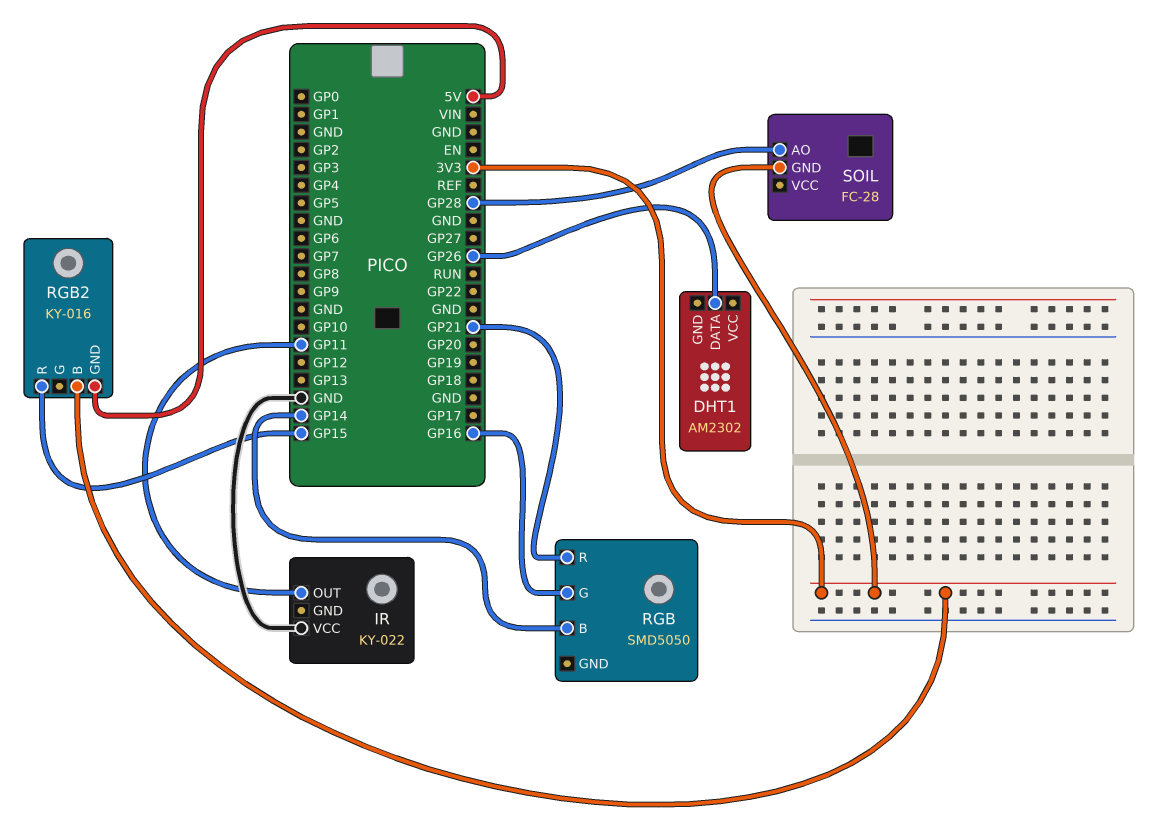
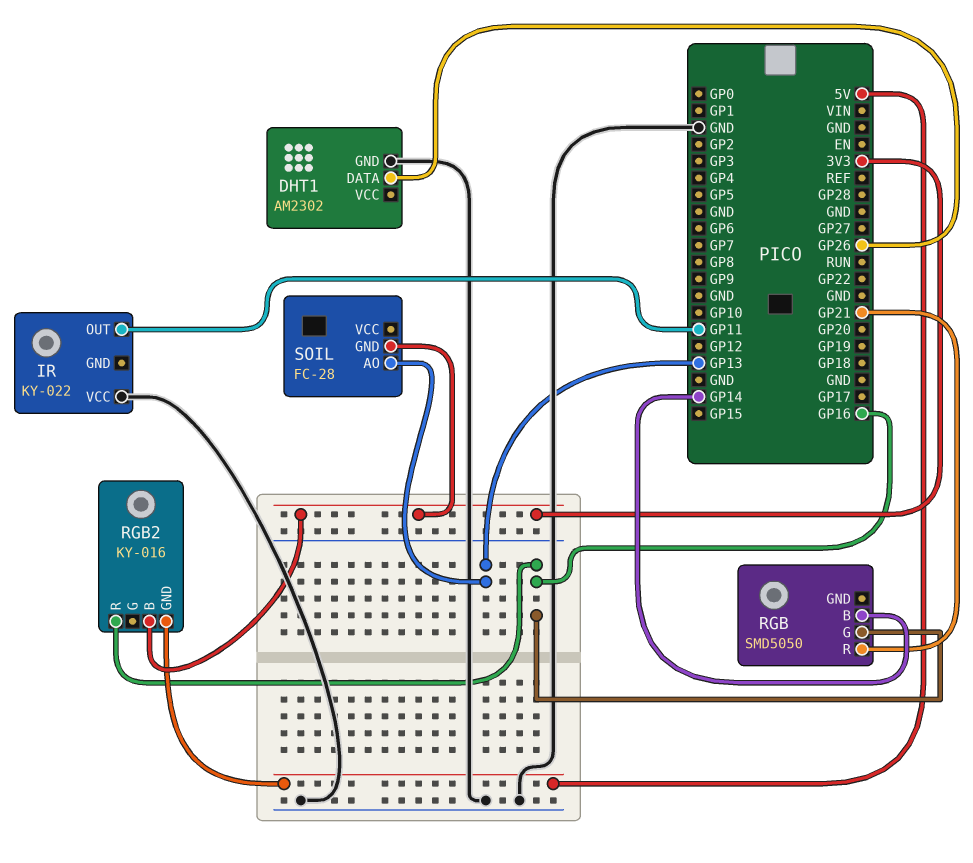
DHT1 pin GND: none -> GND
RGB2 pin R: GP15 -> GP16
SOIL pin AO: GP28 -> GP13

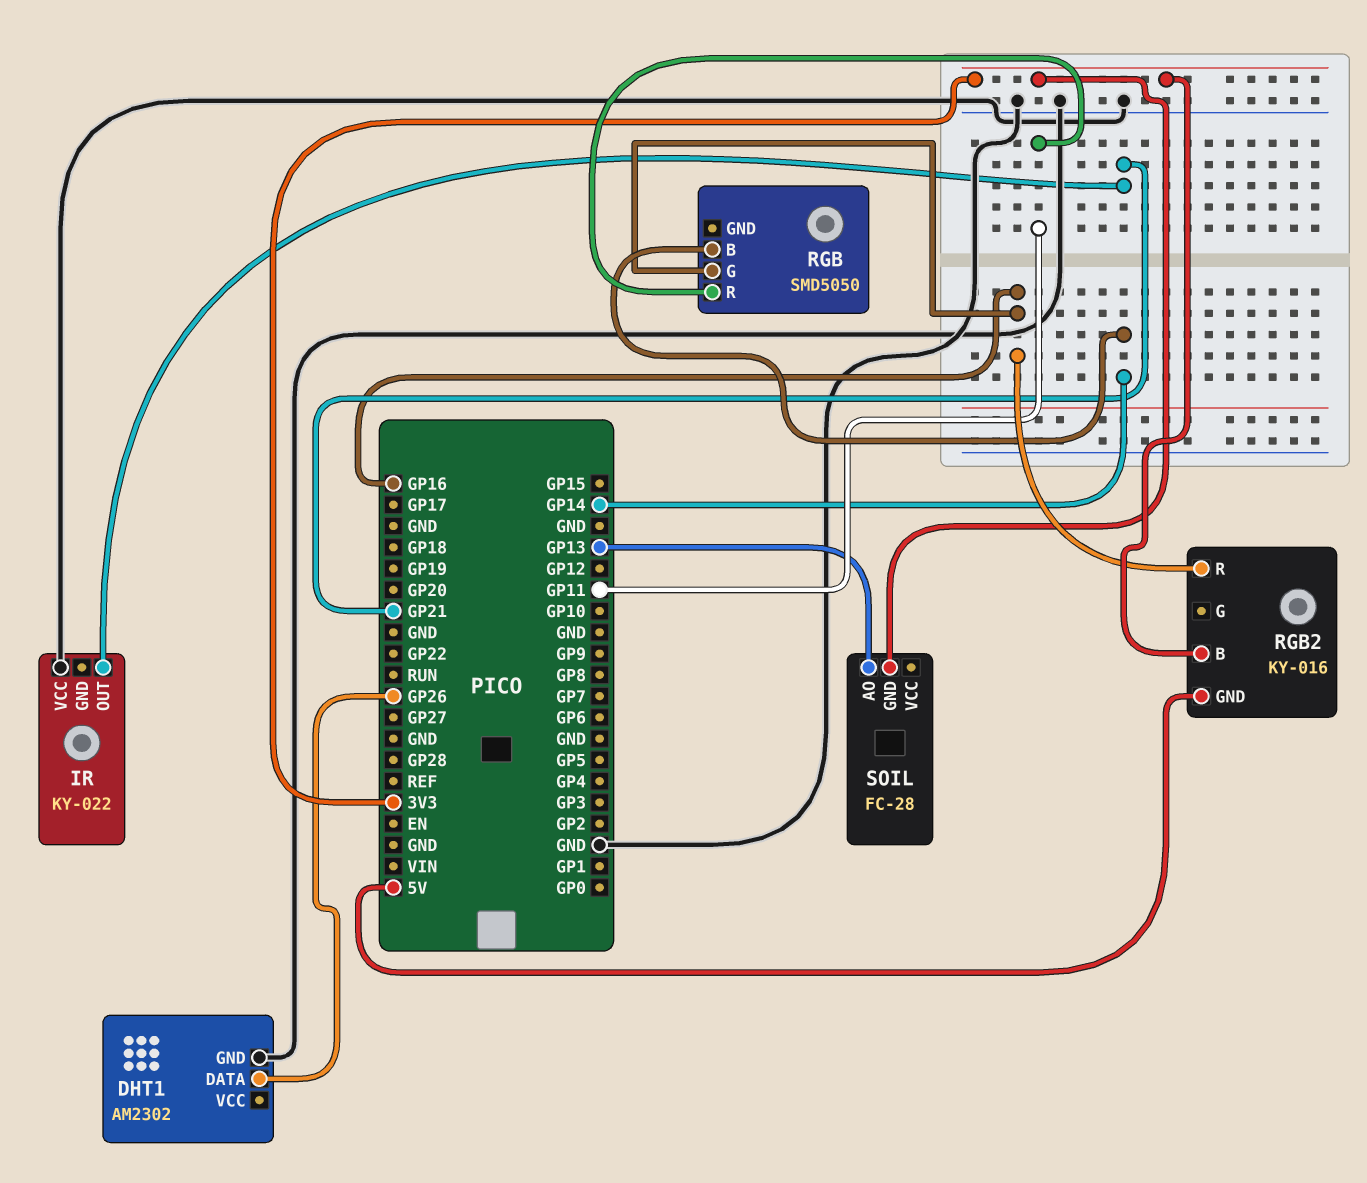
IR pin OUT: GP11 -> GP21
RGB pin R: GP21 -> GP11

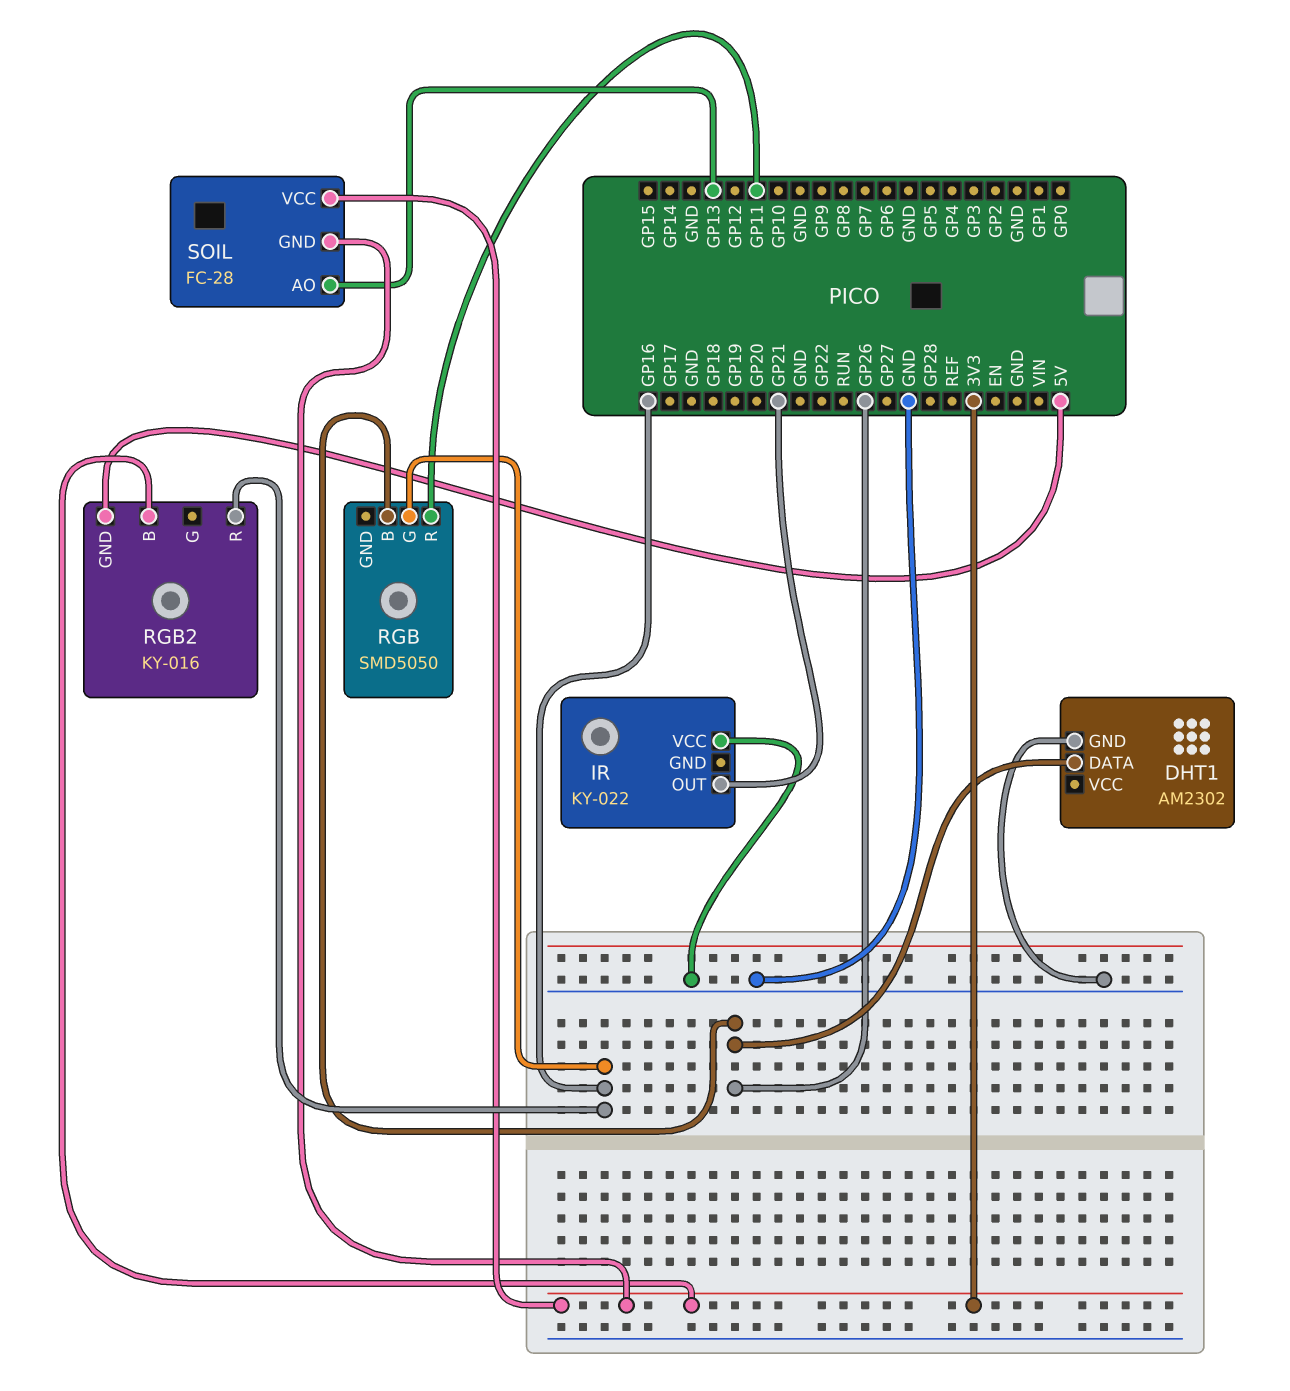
RGB pin B: GP14 -> GP26
SOIL pin VCC: none -> 3V3

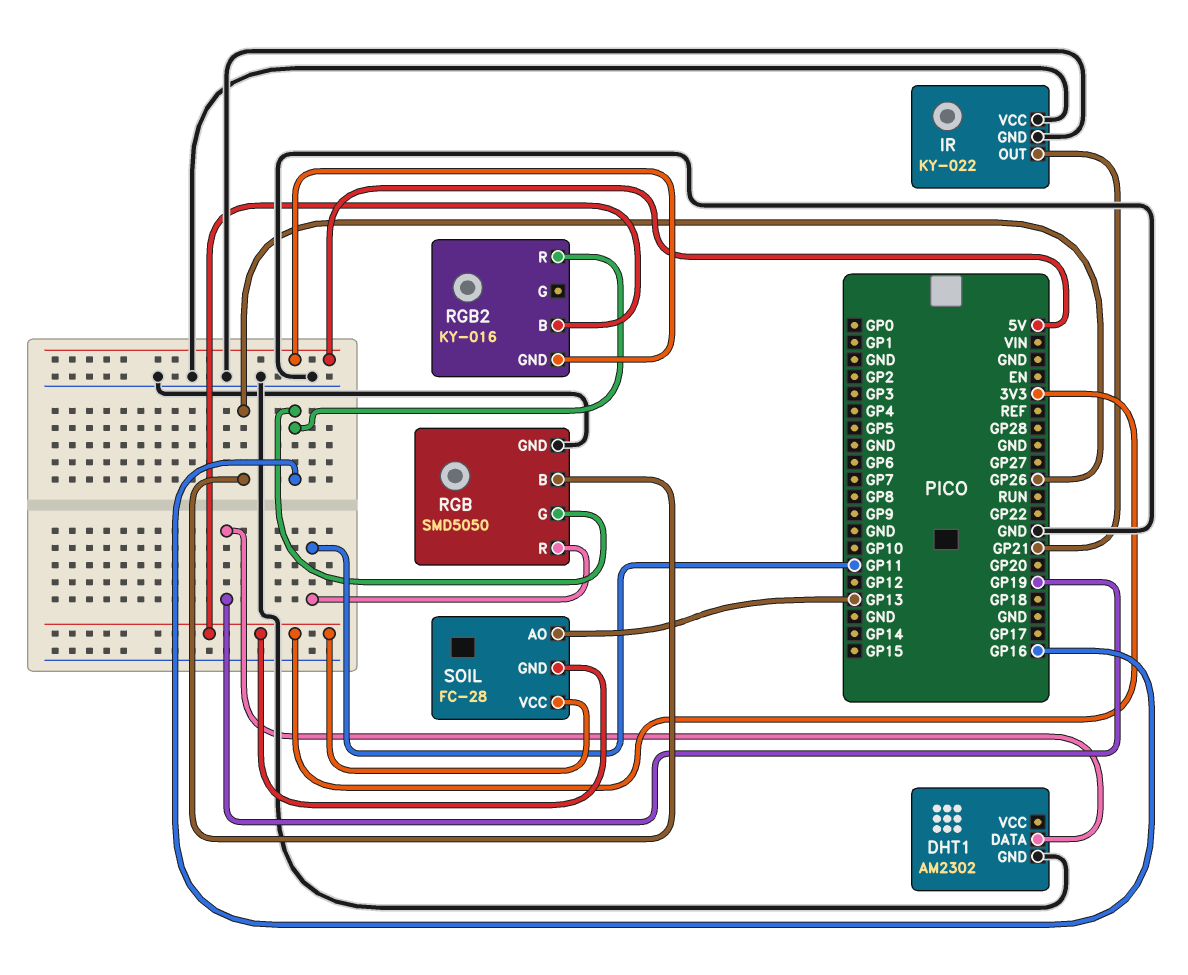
DHT1 pin DATA: GP26 -> GP19
IR pin GND: none -> GND
RGB pin GND: none -> GND

